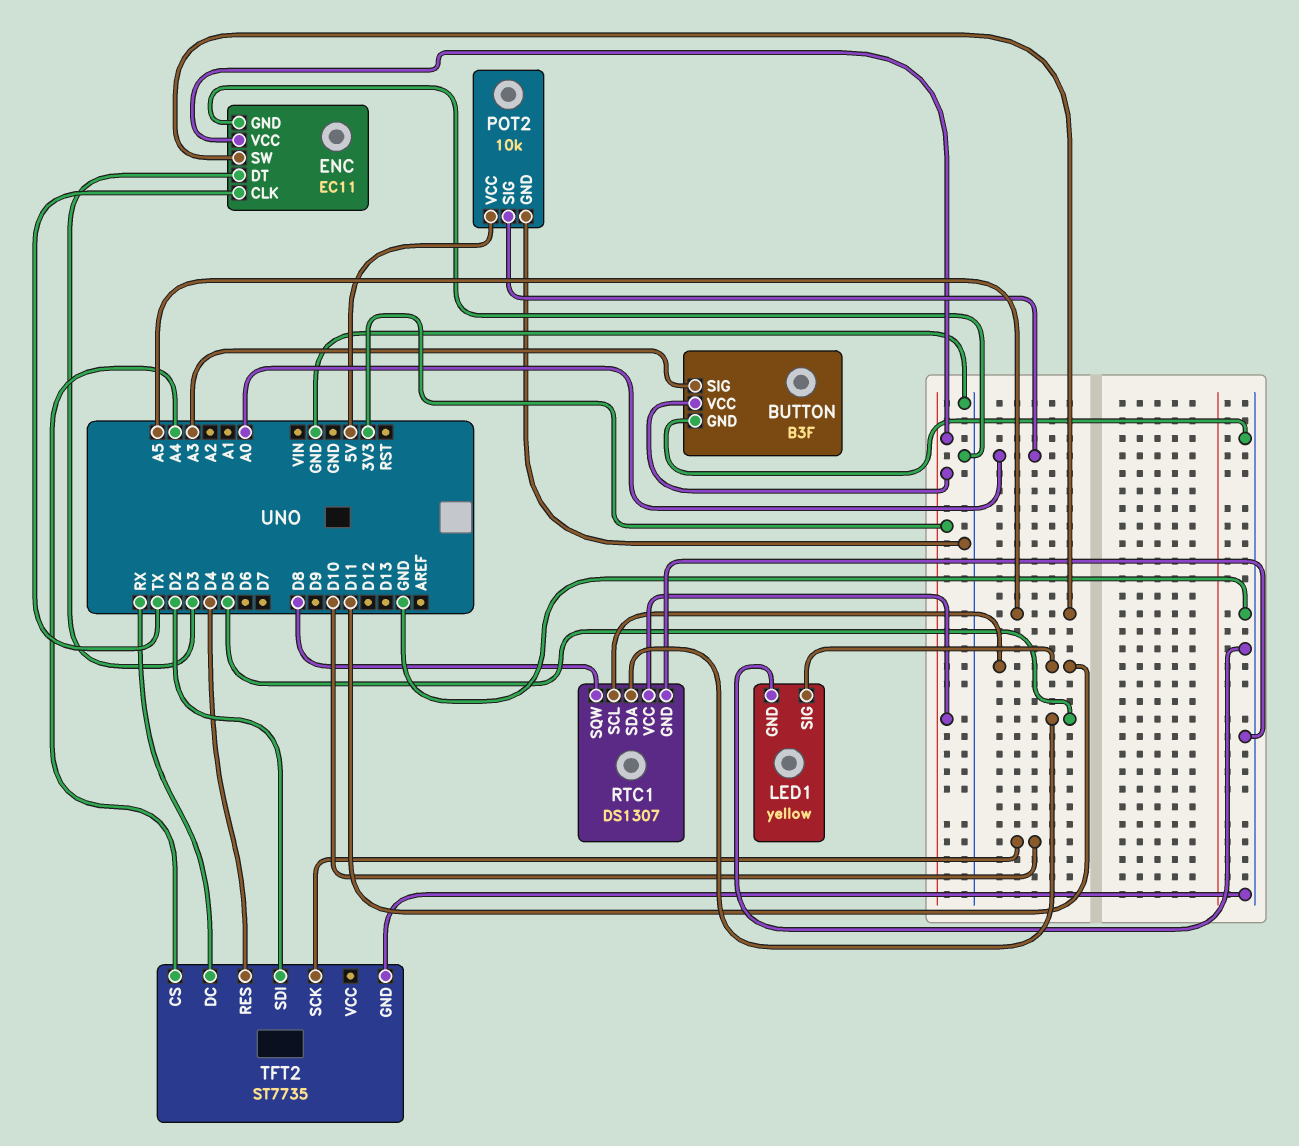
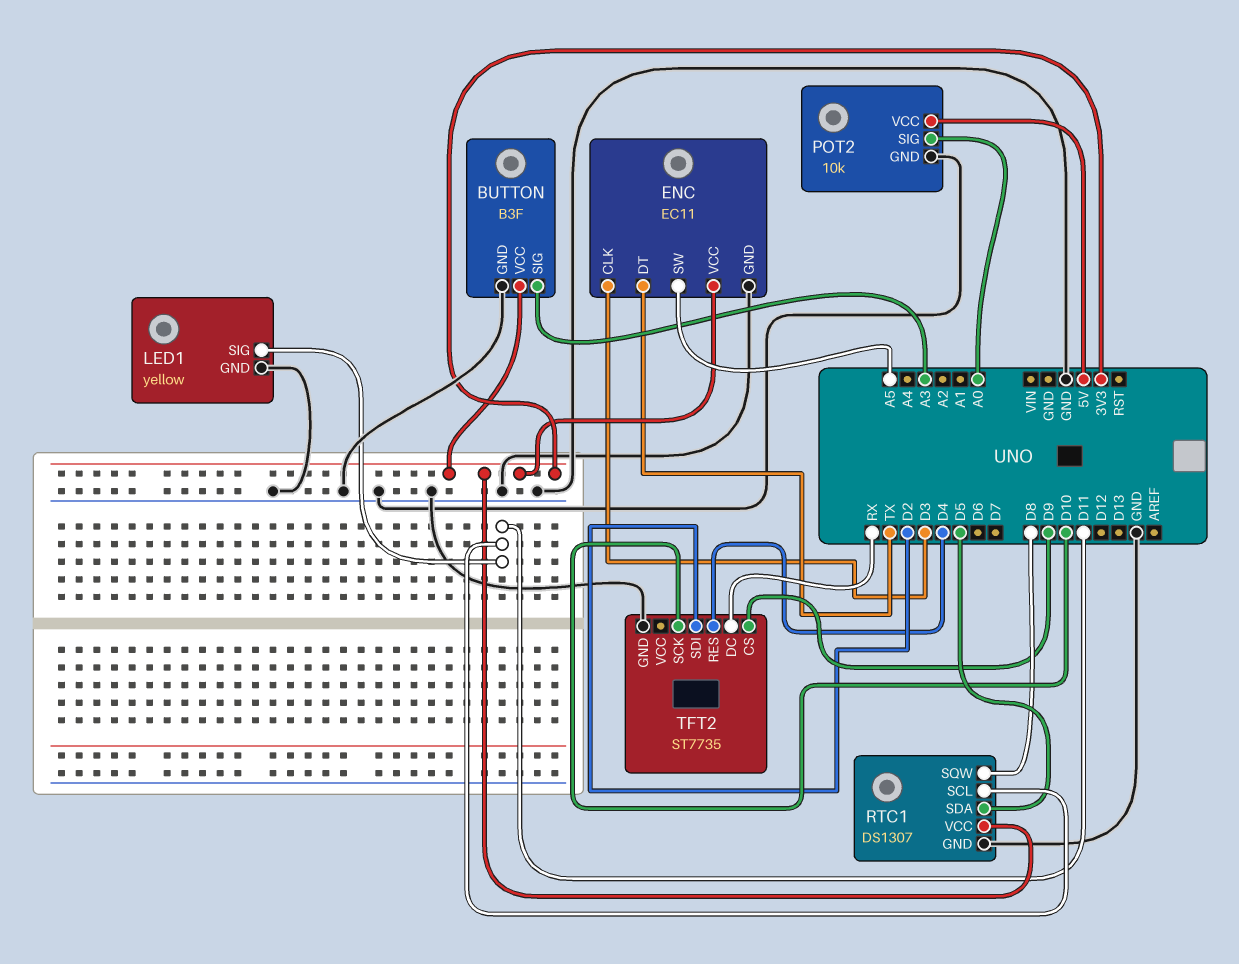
ENC pin CLK: TX -> D3
ENC pin DT: D3 -> TX
TFT2 pin CS: A4 -> D9

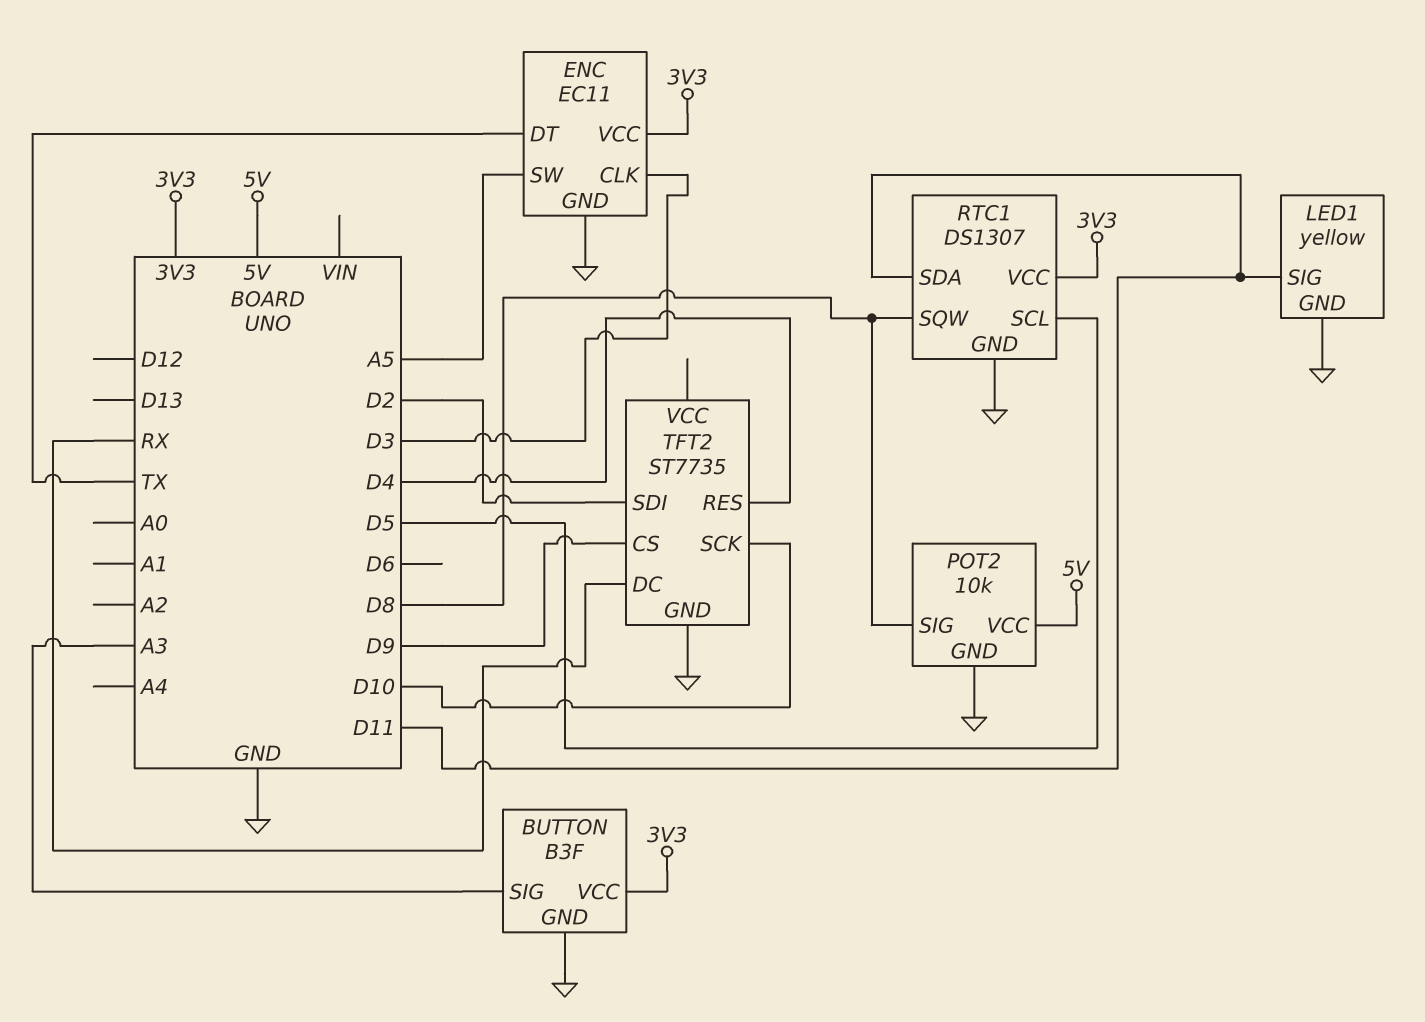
POT2 pin SIG: A0 -> D8
RTC1 pin SCL: D11 -> D5
RTC1 pin SDA: D5 -> D11

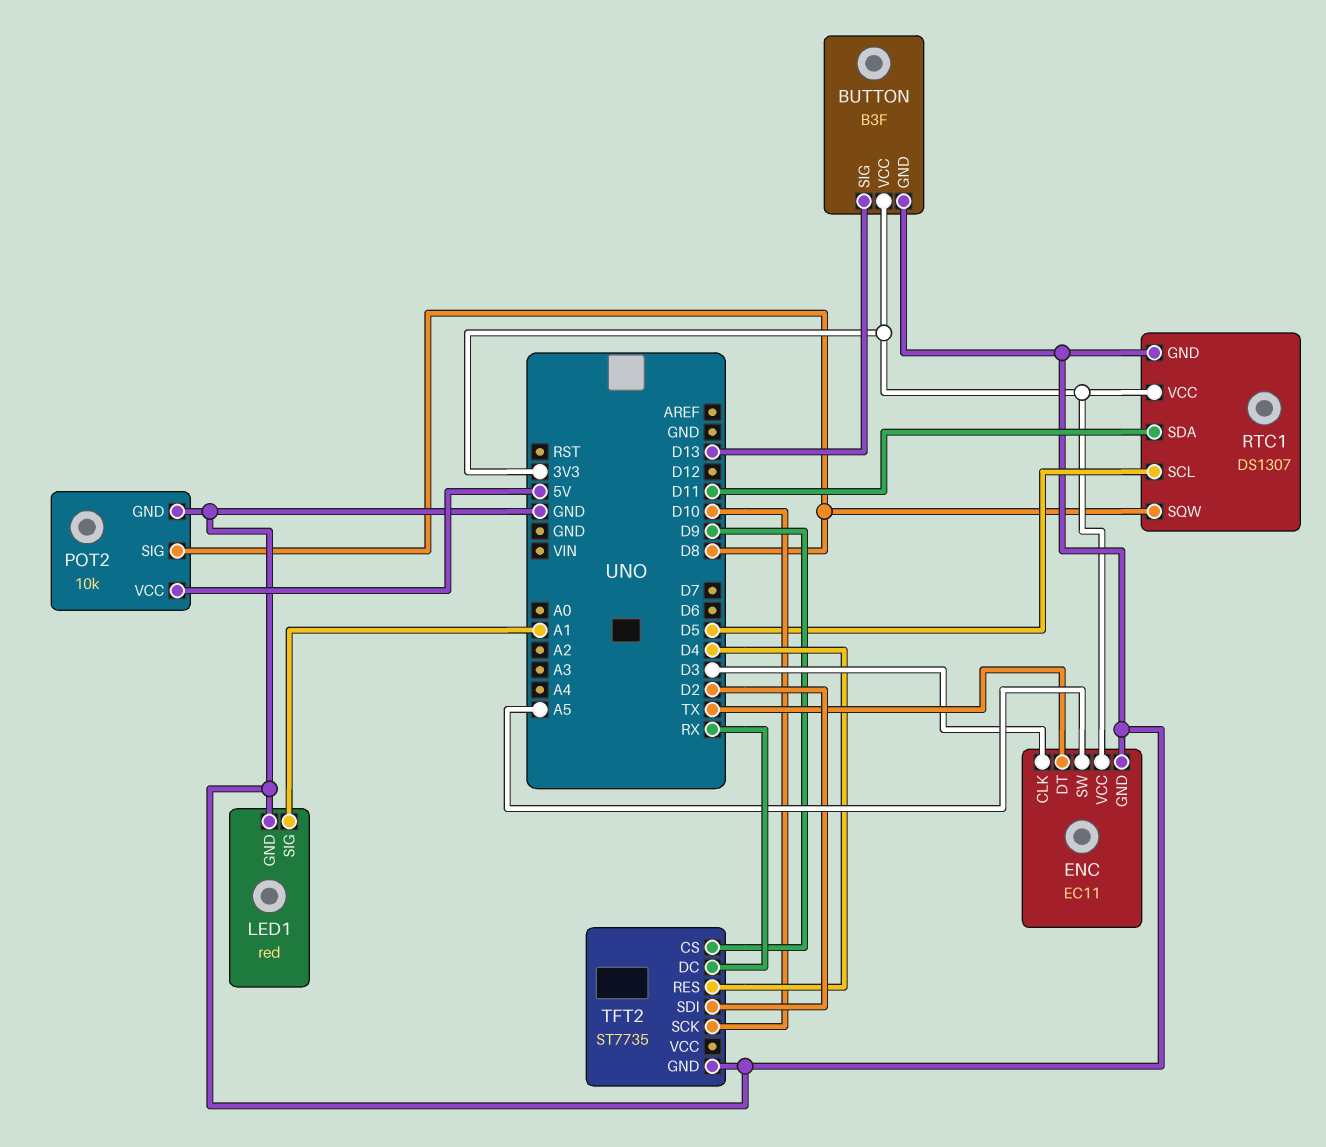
BUTTON pin SIG: A3 -> D13
LED1: yellow -> red
LED1 pin SIG: D11 -> A1

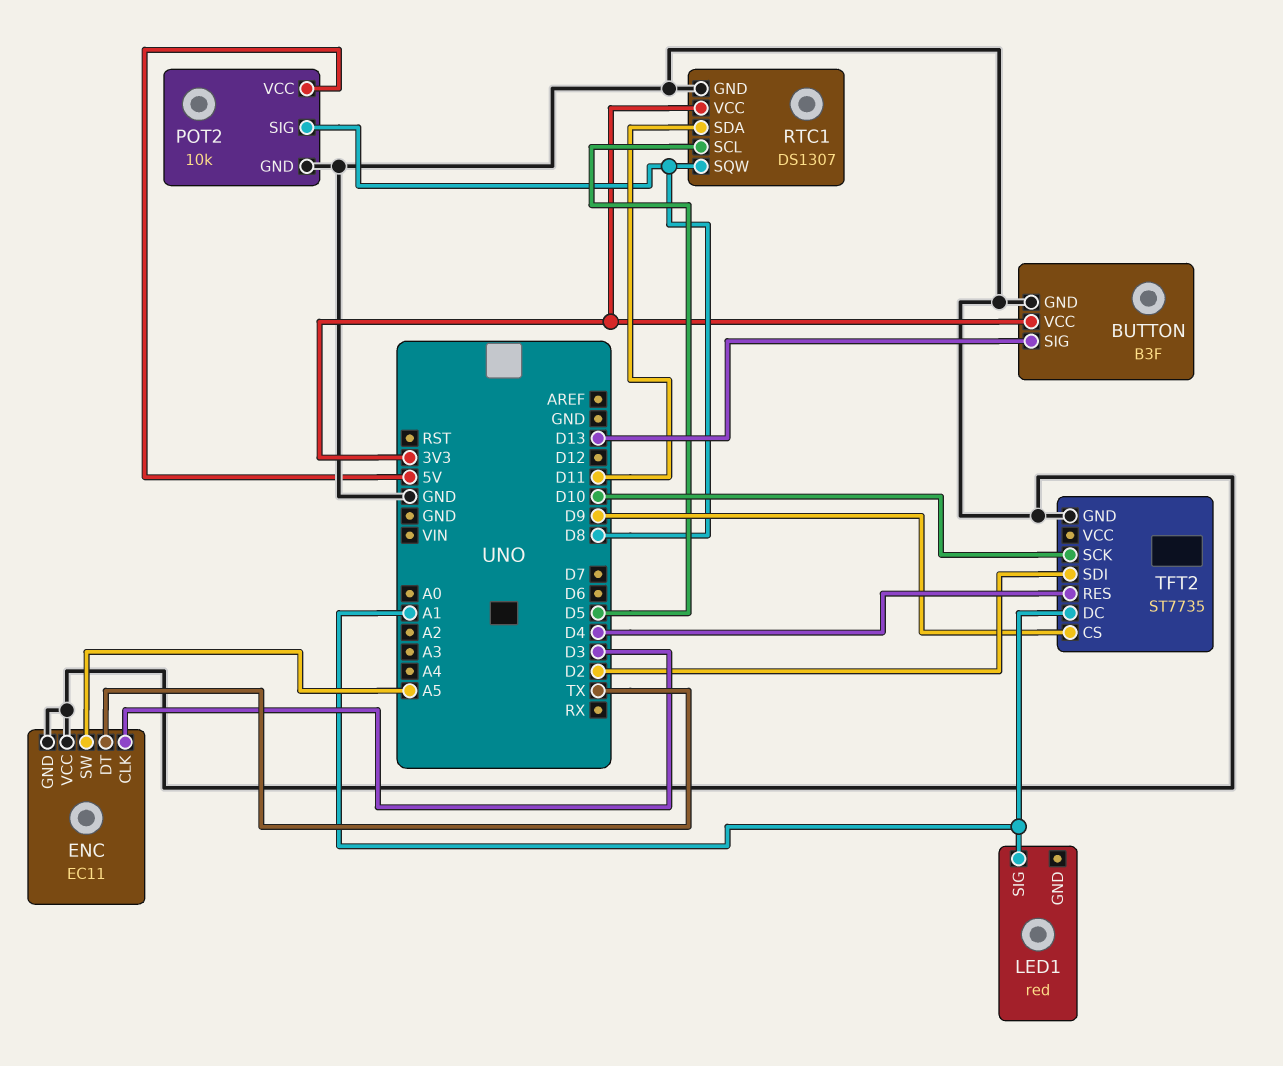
ENC pin VCC: 3V3 -> GND
LED1 pin GND: GND -> none
TFT2 pin DC: RX -> A1

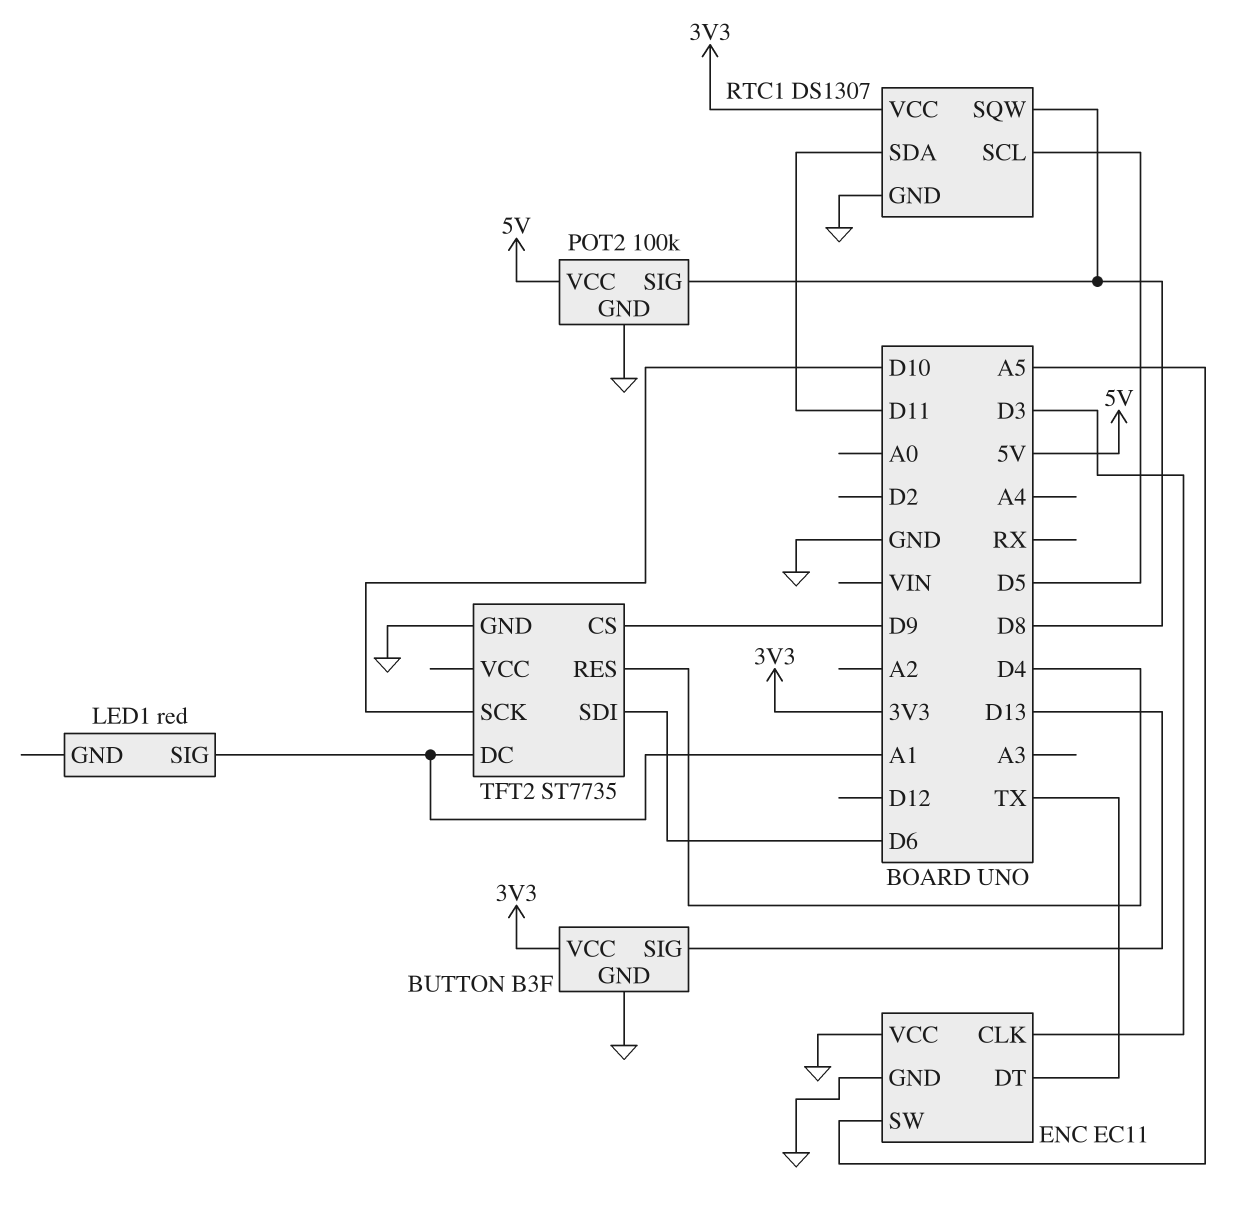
POT2: 10k -> 100k
TFT2 pin SDI: D2 -> D6

